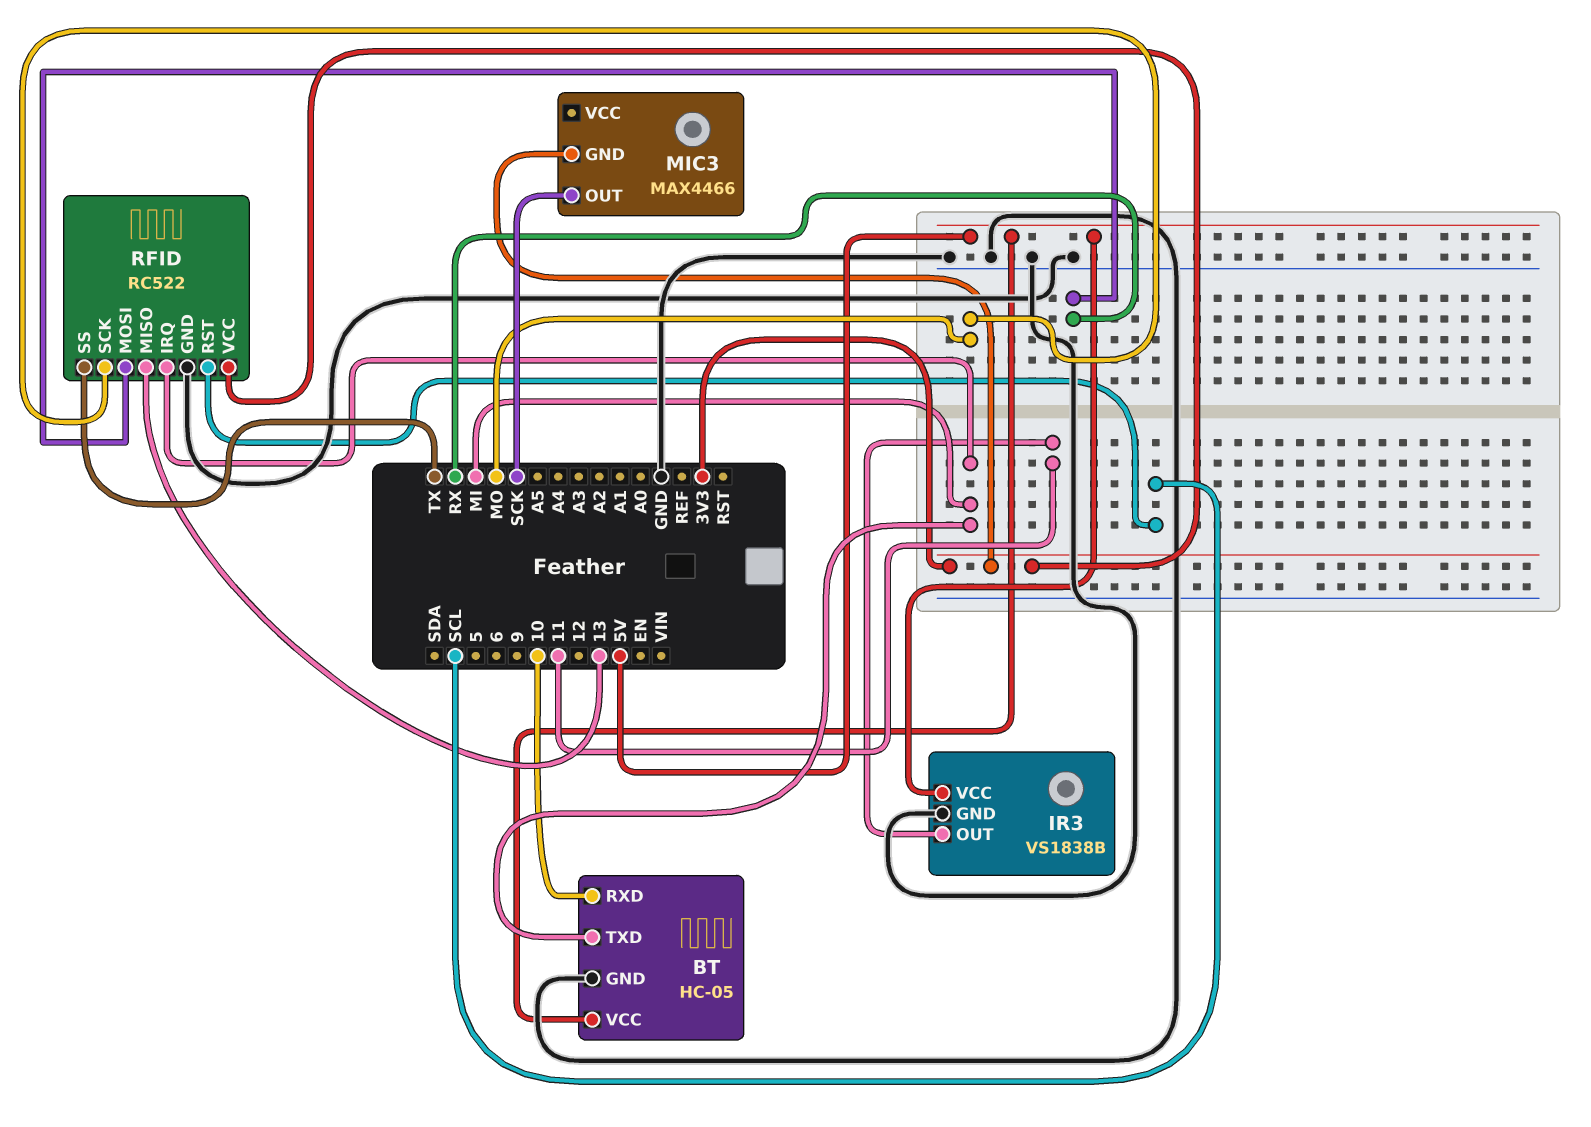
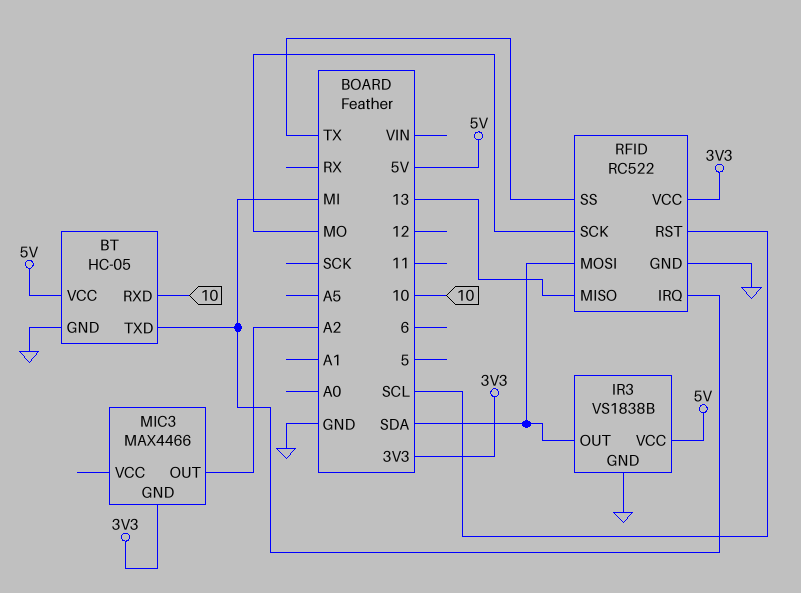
IR3 pin OUT: 11 -> SDA
MIC3 pin OUT: SCK -> A2
RFID pin MOSI: RX -> SDA

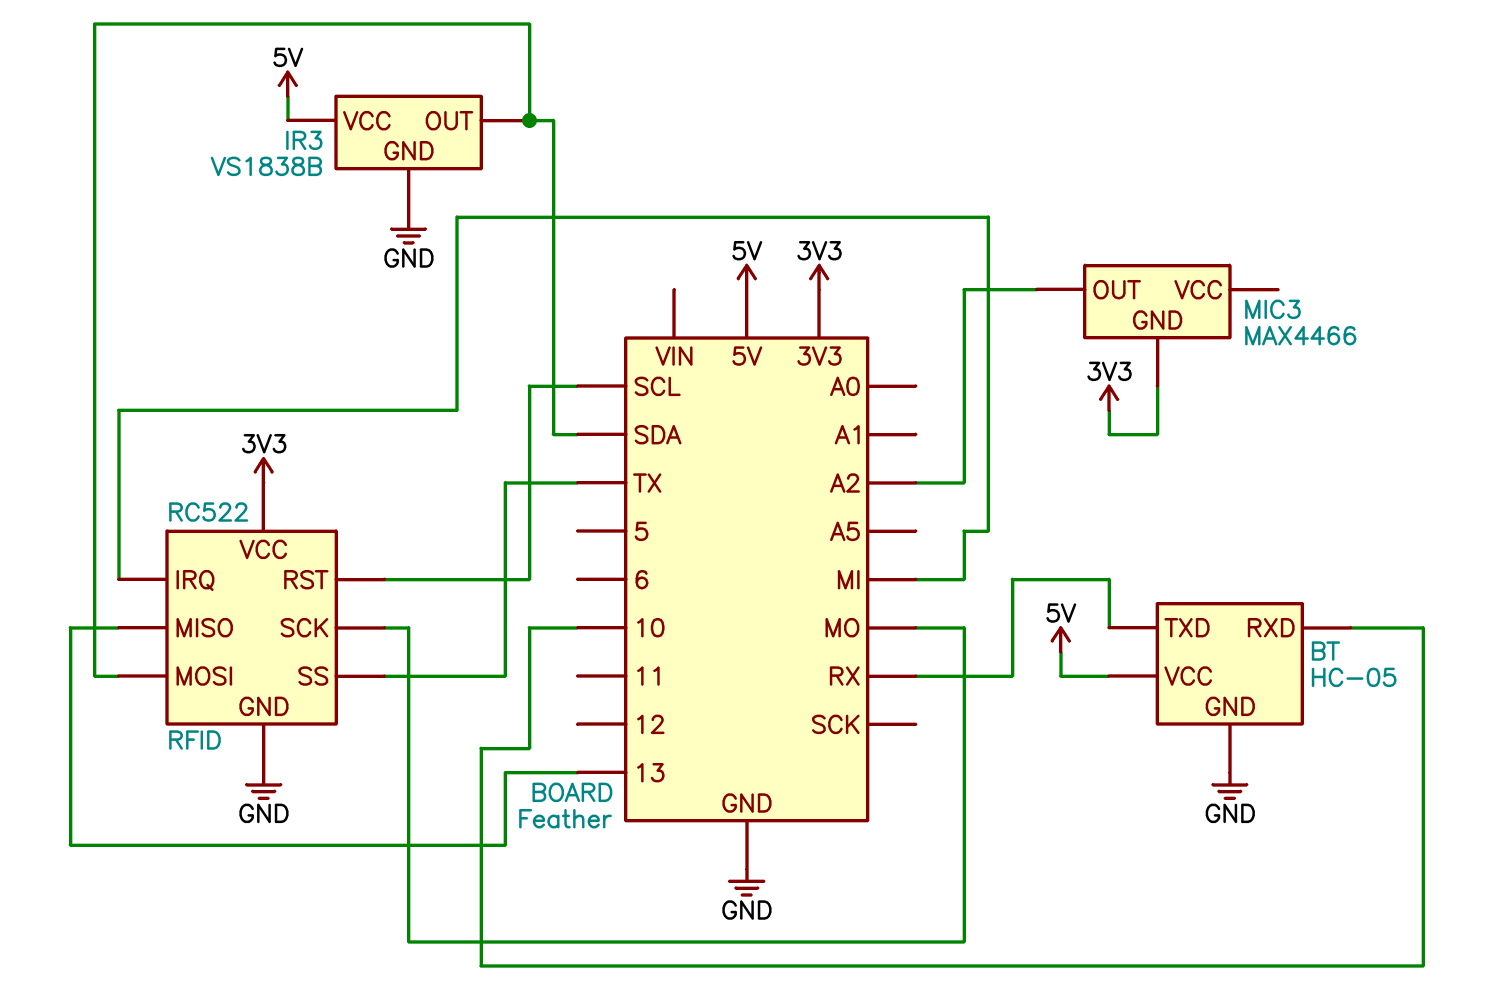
BT pin TXD: MI -> RX

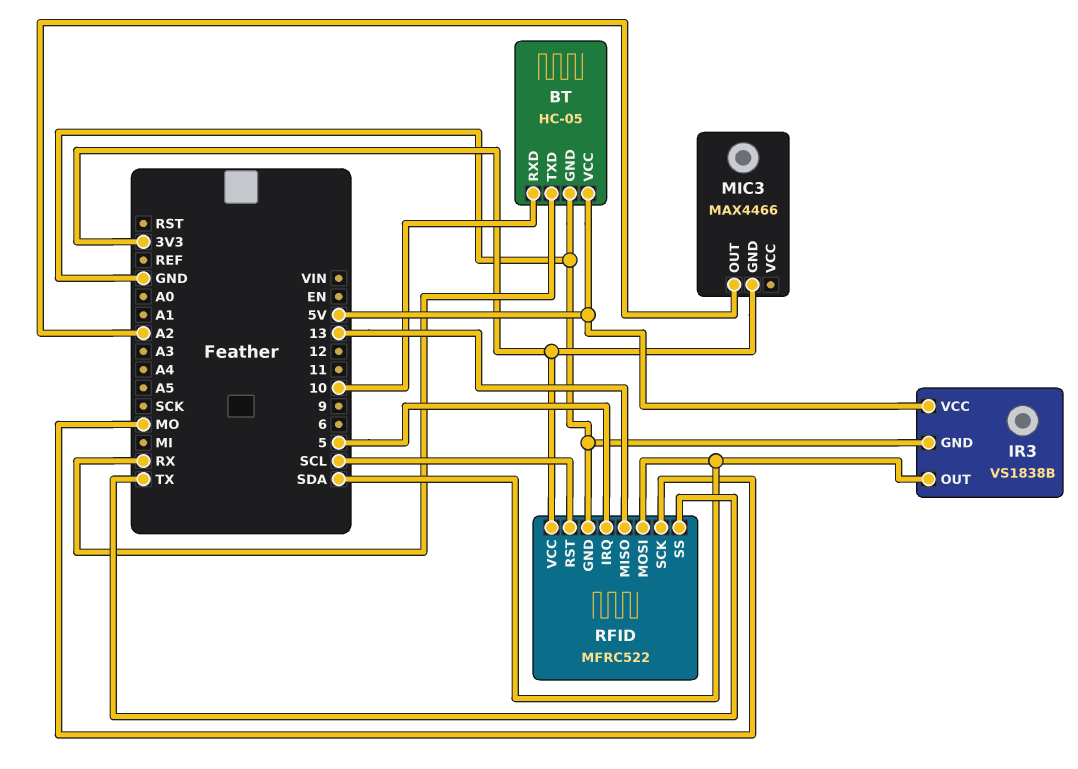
RFID: RC522 -> MFRC522
RFID pin IRQ: MI -> 5

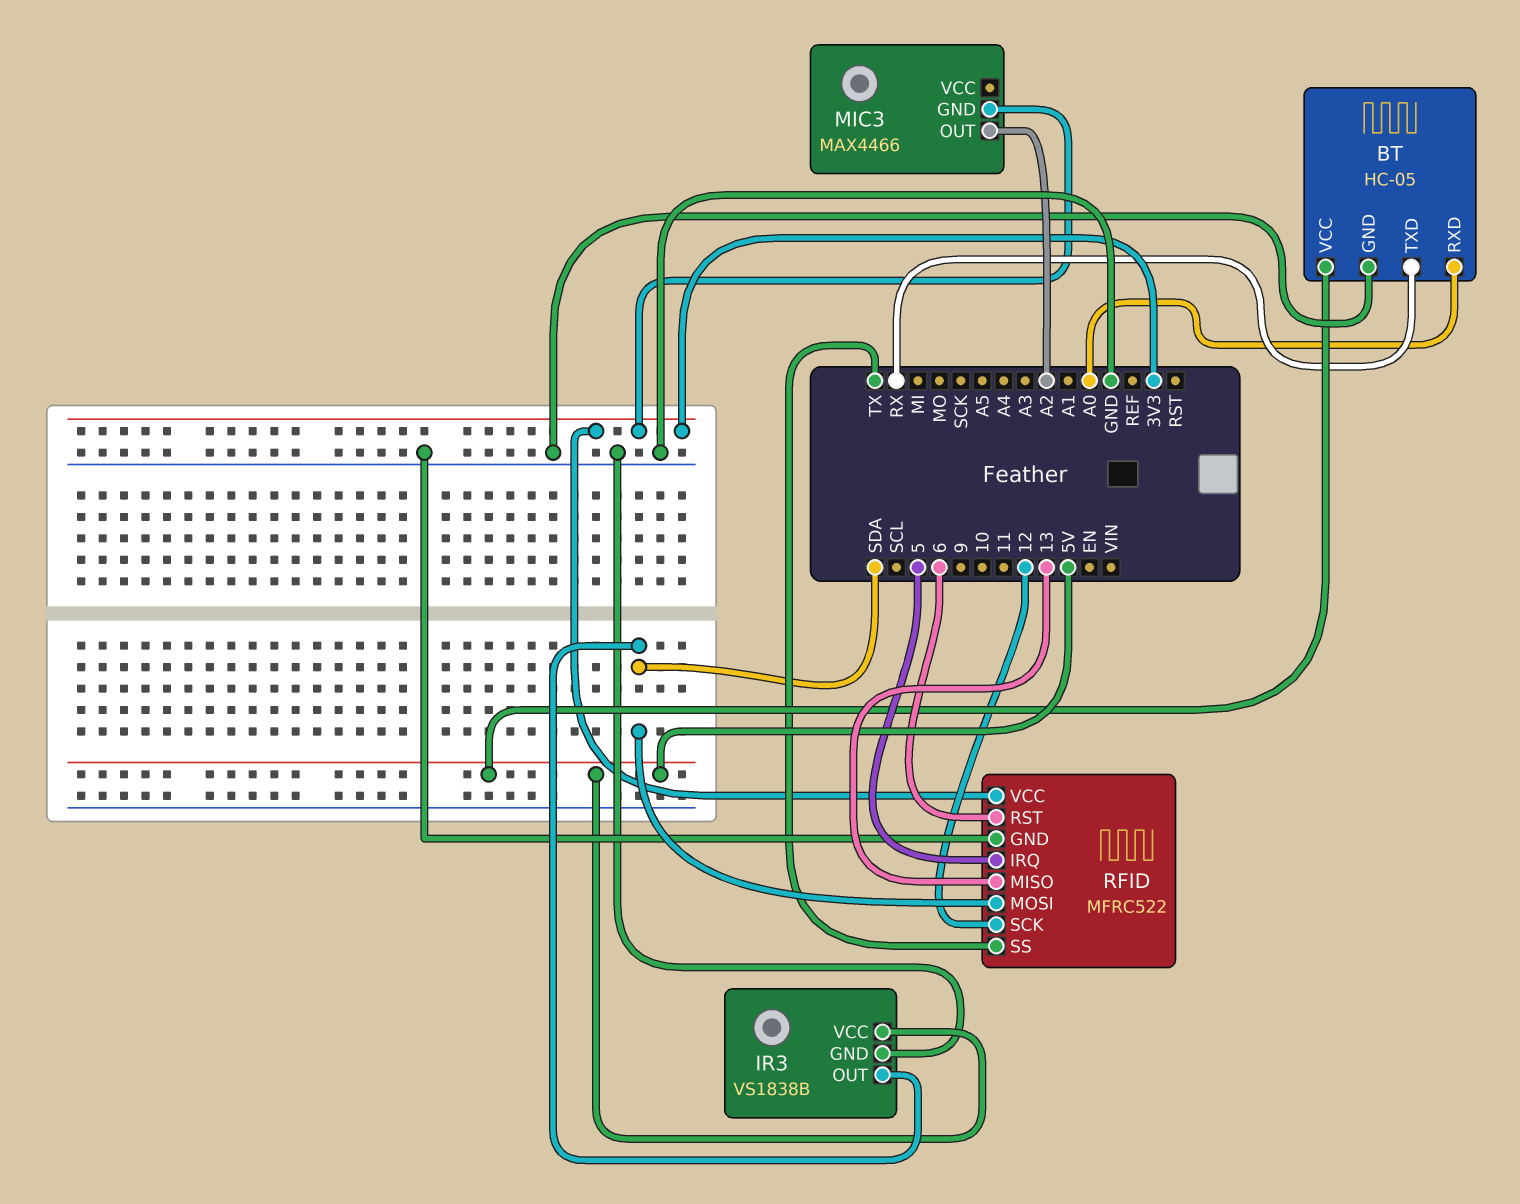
BT pin RXD: 10 -> A0
RFID pin RST: SCL -> 6
RFID pin SCK: MO -> 12

